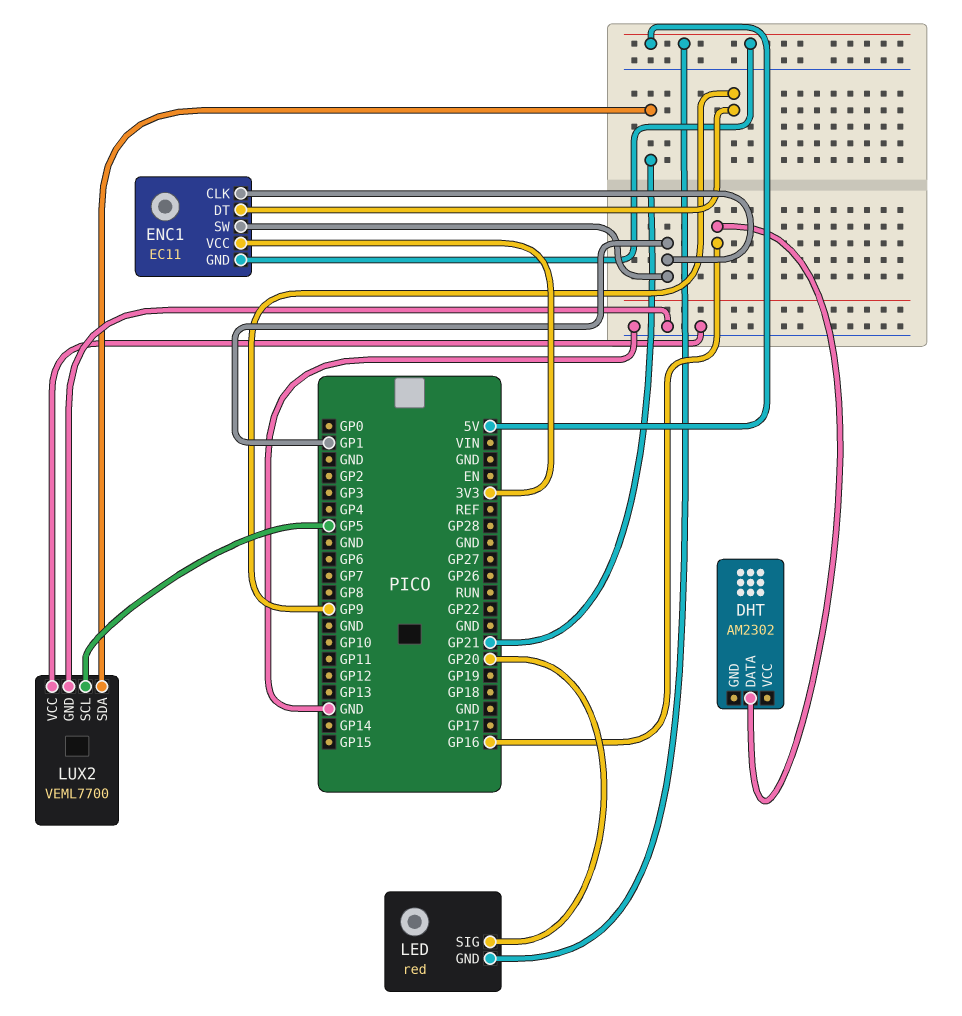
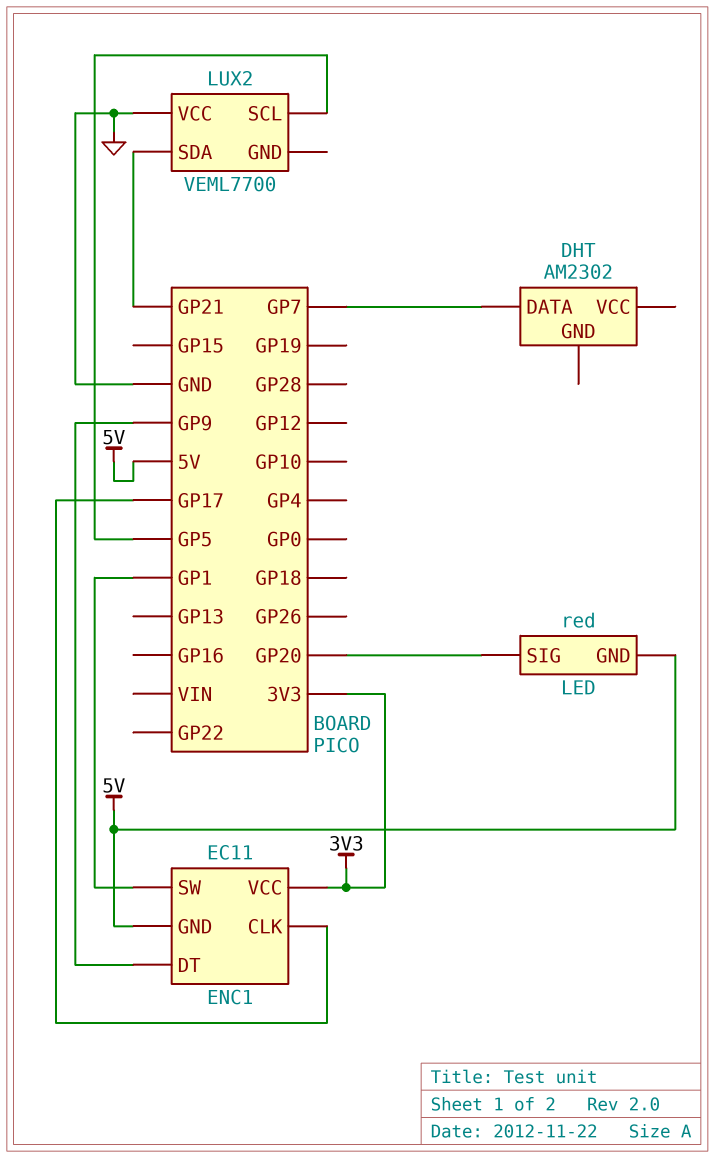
DHT pin DATA: GP16 -> GP7
ENC1 pin CLK: GP1 -> GP17
LUX2 pin GND: GND -> none

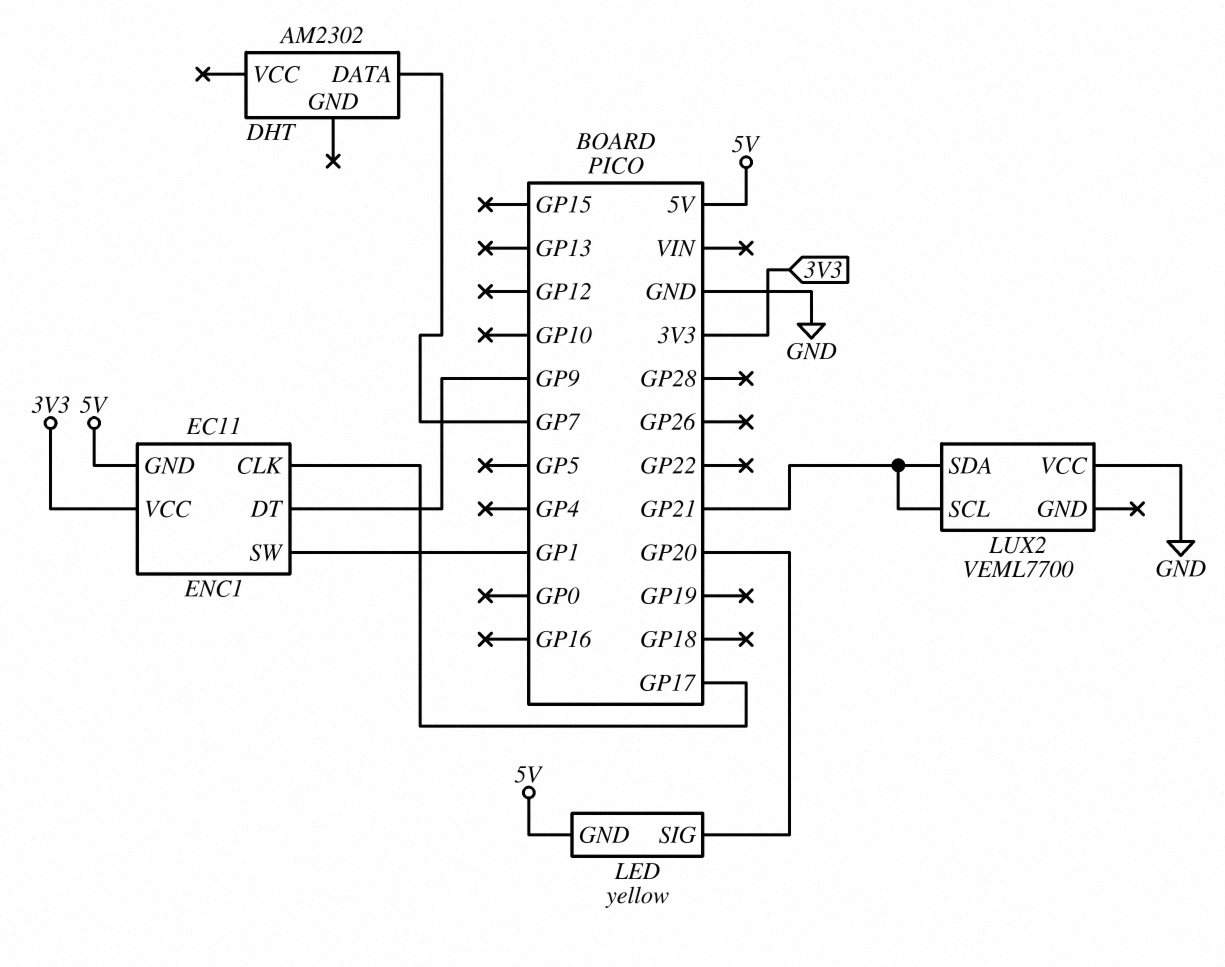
LED: red -> yellow
LUX2 pin SCL: GP5 -> GP21

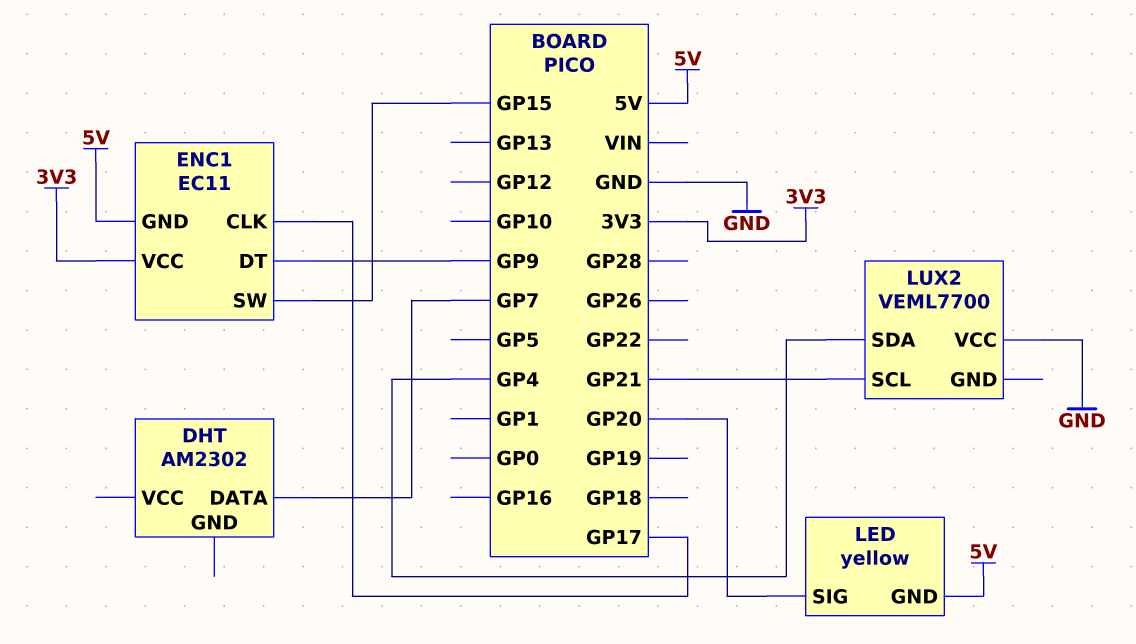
ENC1 pin SW: GP1 -> GP15
LUX2 pin SDA: GP21 -> GP4

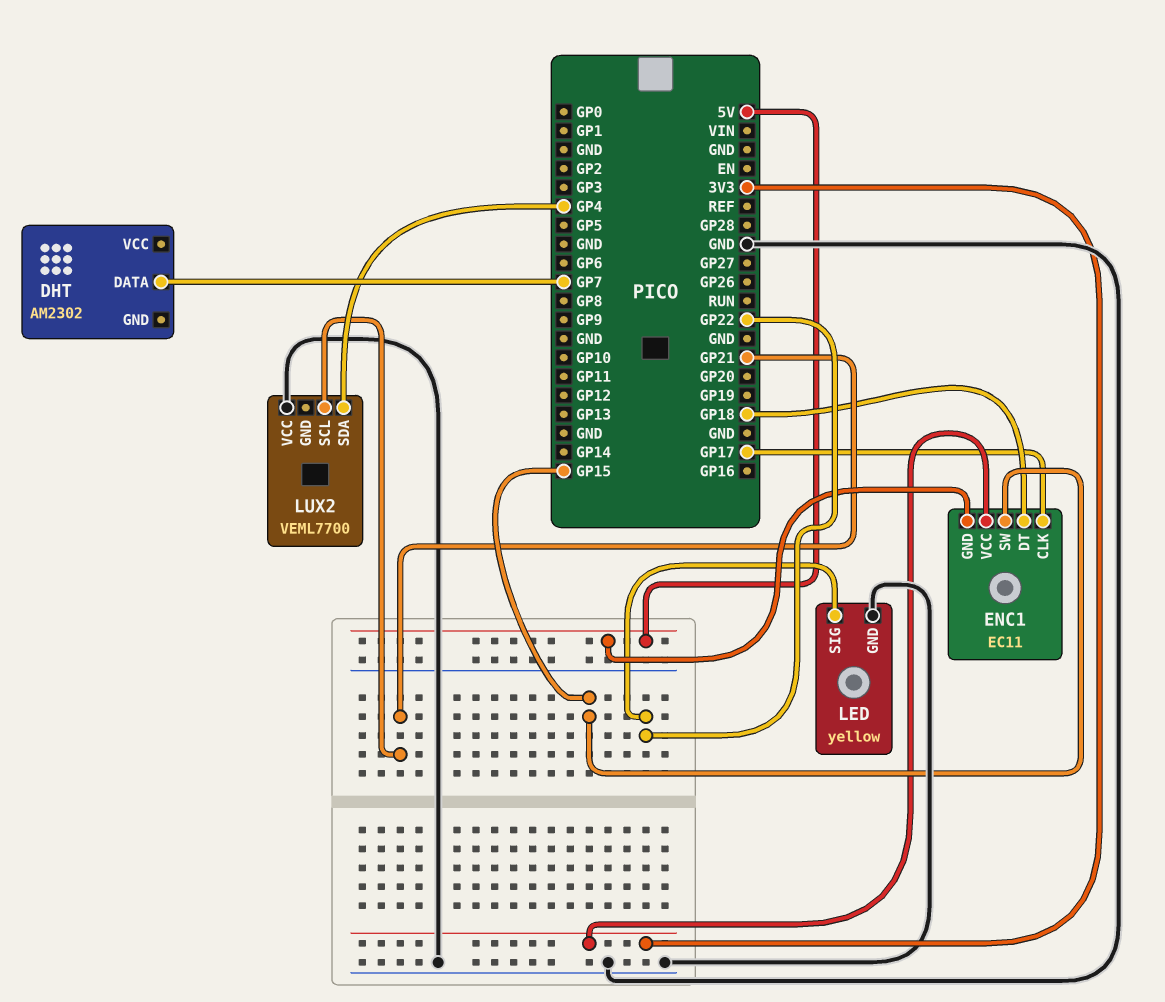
ENC1 pin DT: GP9 -> GP18
LED pin GND: 5V -> GND
LED pin SIG: GP20 -> GP22

